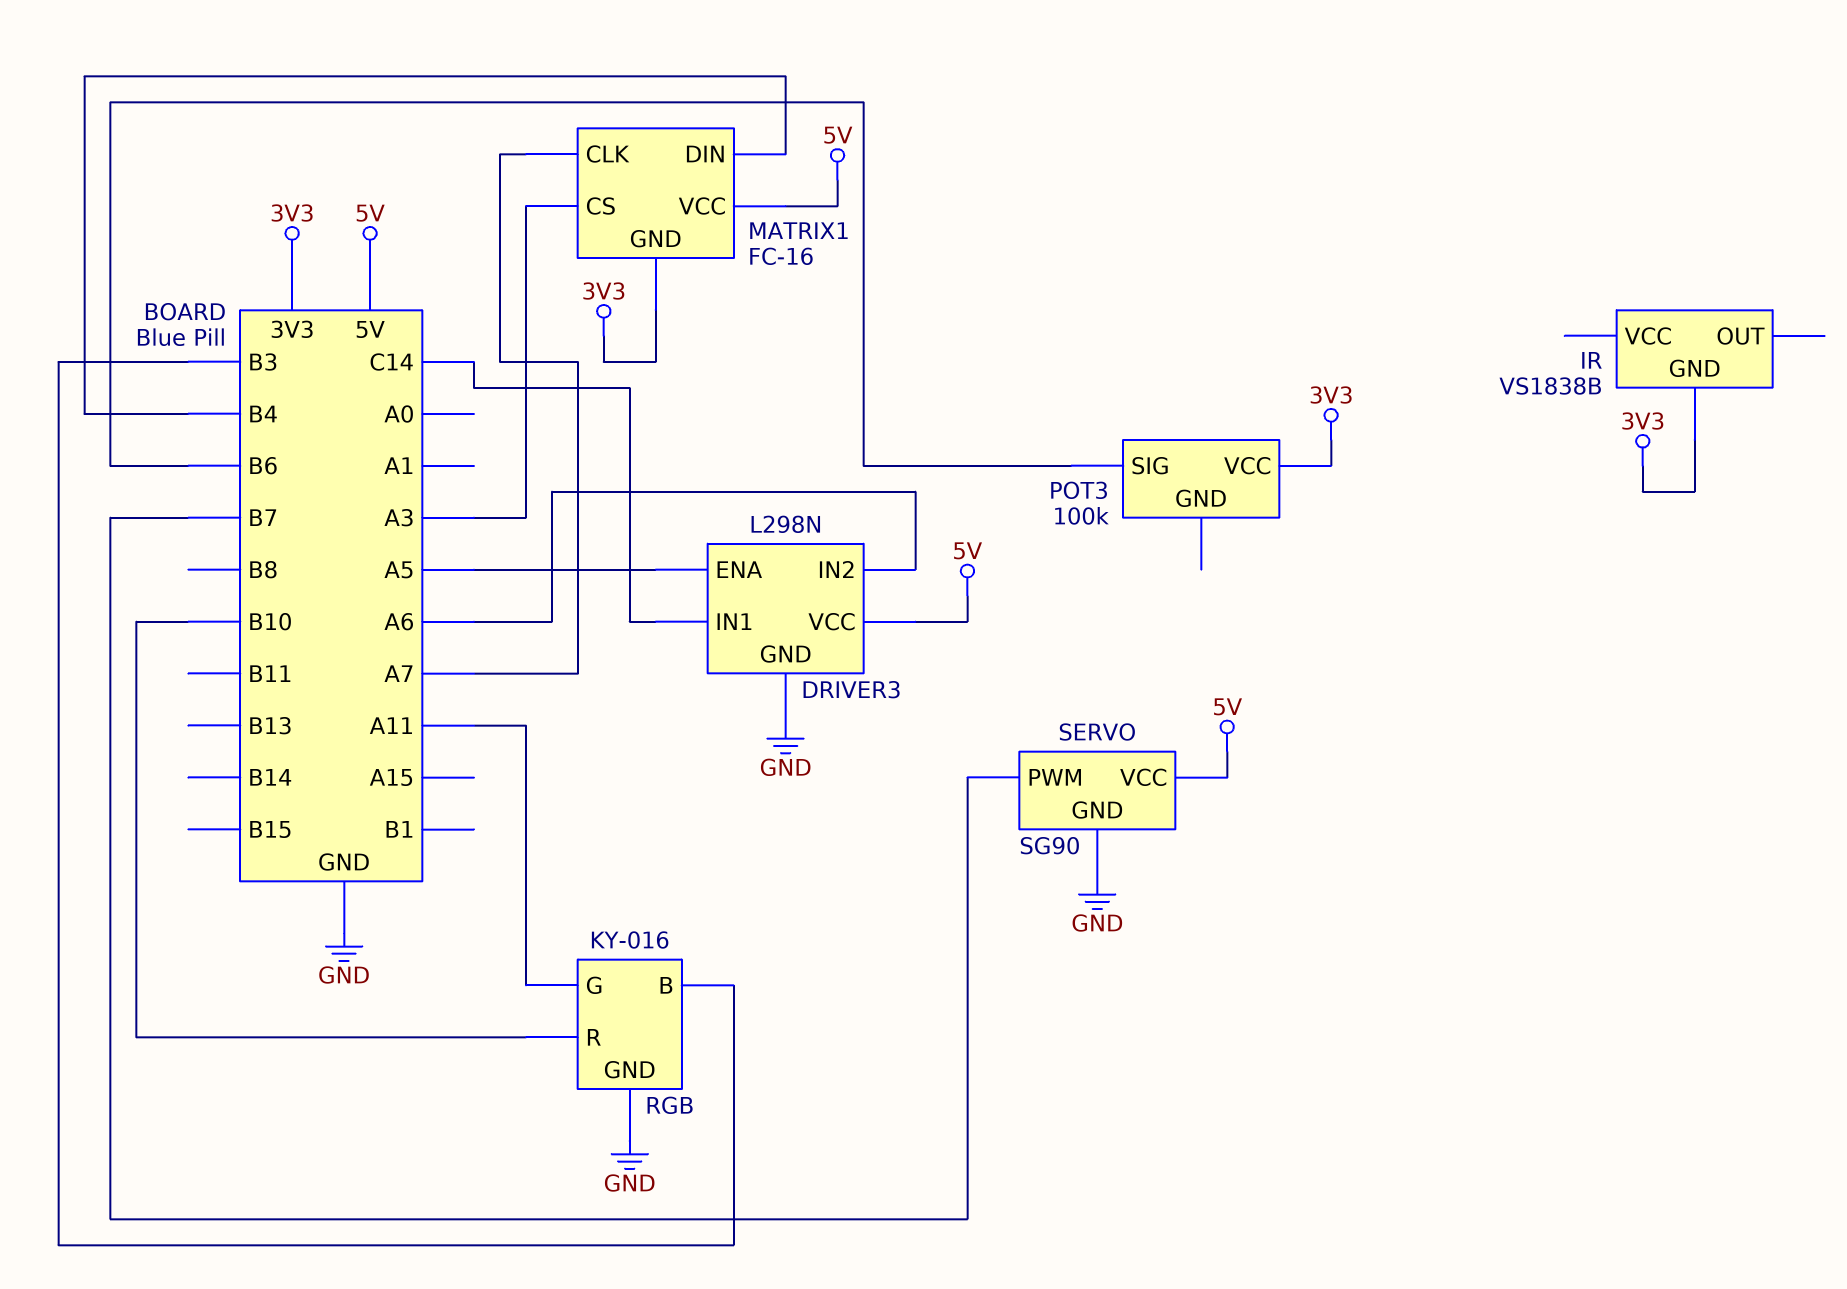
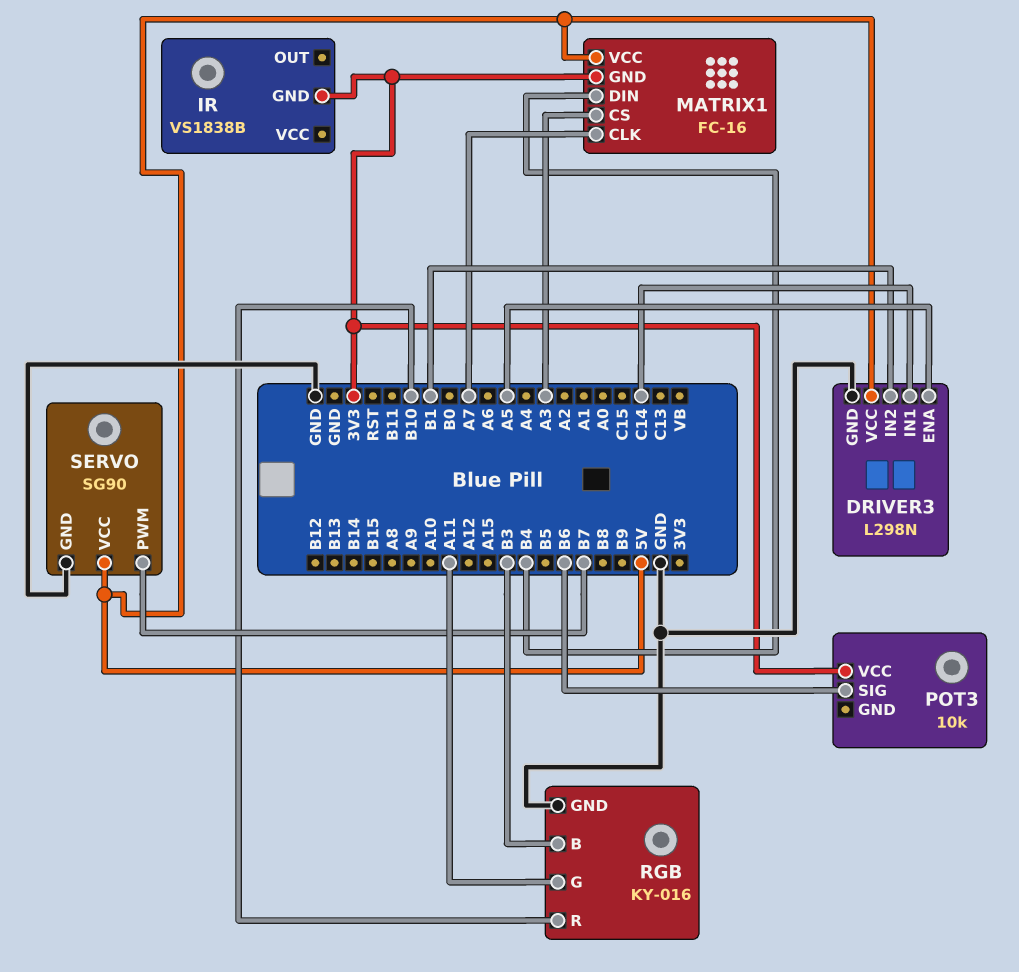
DRIVER3 pin IN2: A6 -> B1
POT3: 100k -> 10k

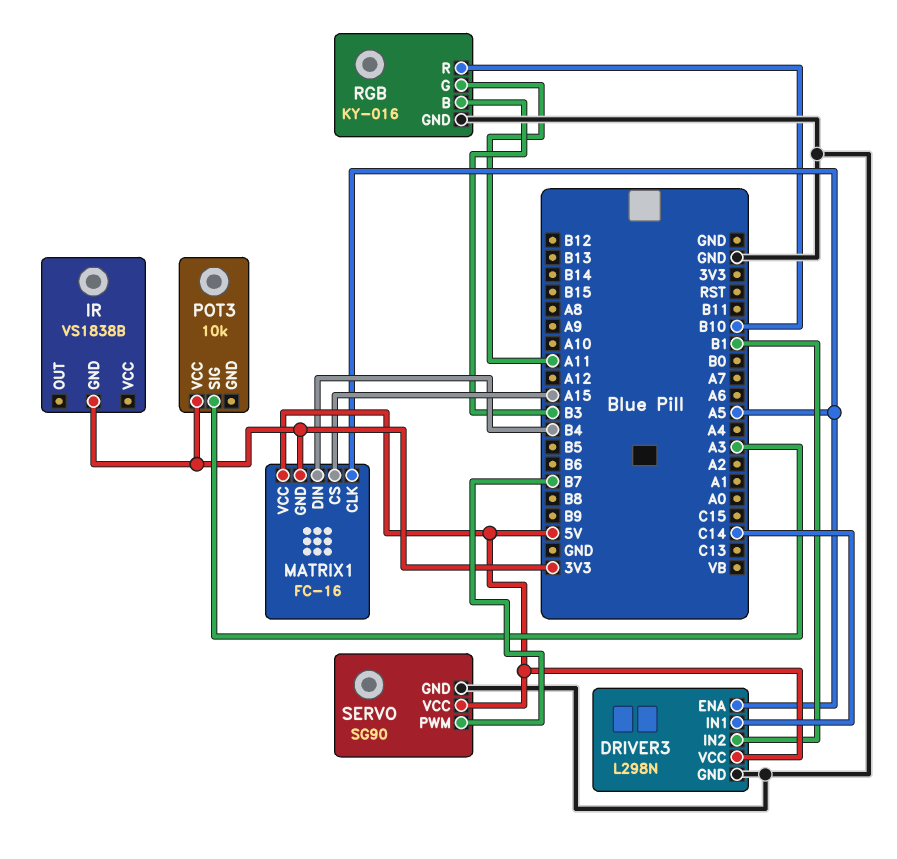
MATRIX1 pin CLK: A7 -> A5
MATRIX1 pin CS: A3 -> A15
POT3 pin SIG: B6 -> A3

